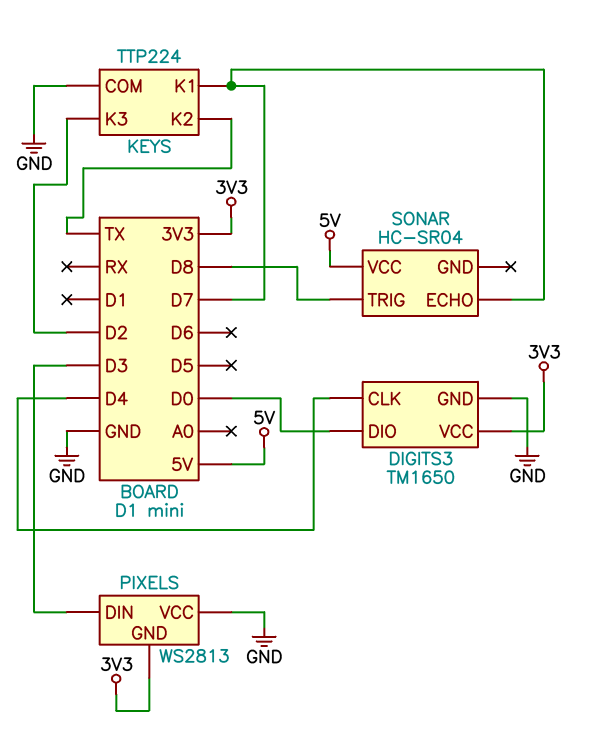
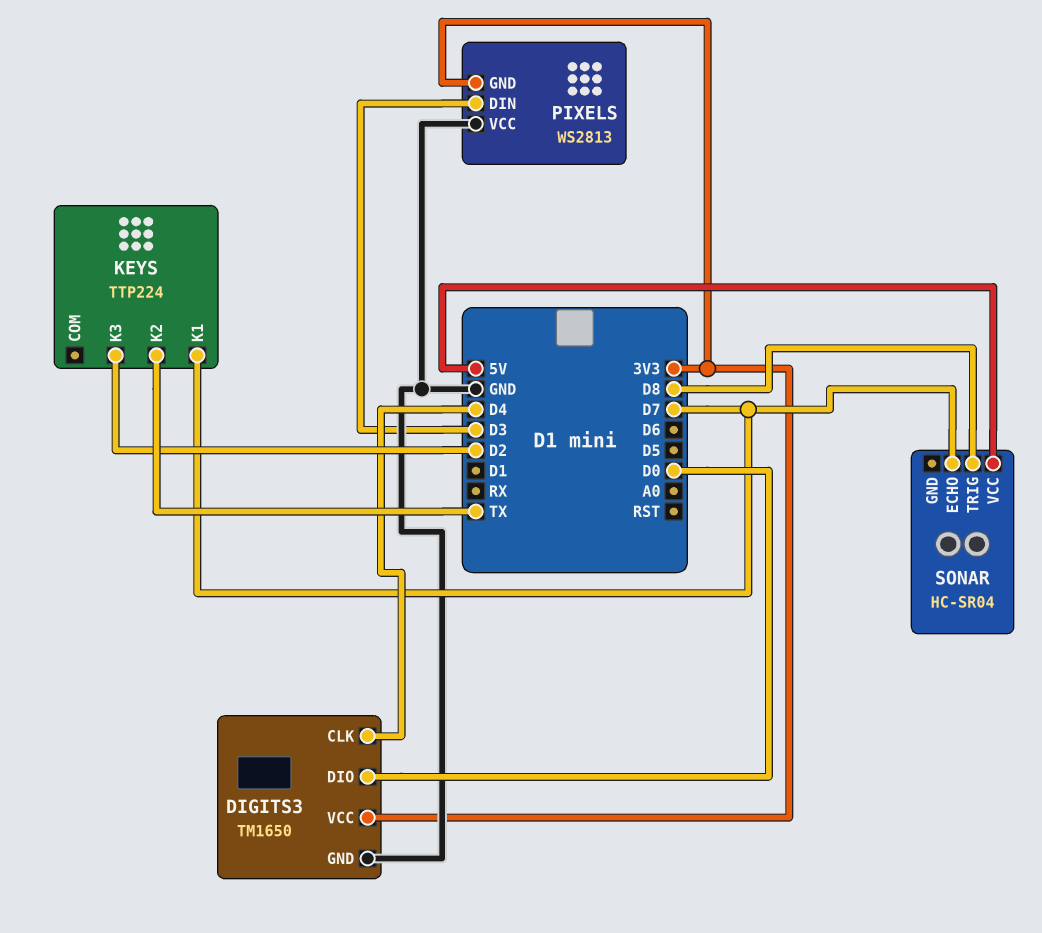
KEYS pin COM: GND -> none

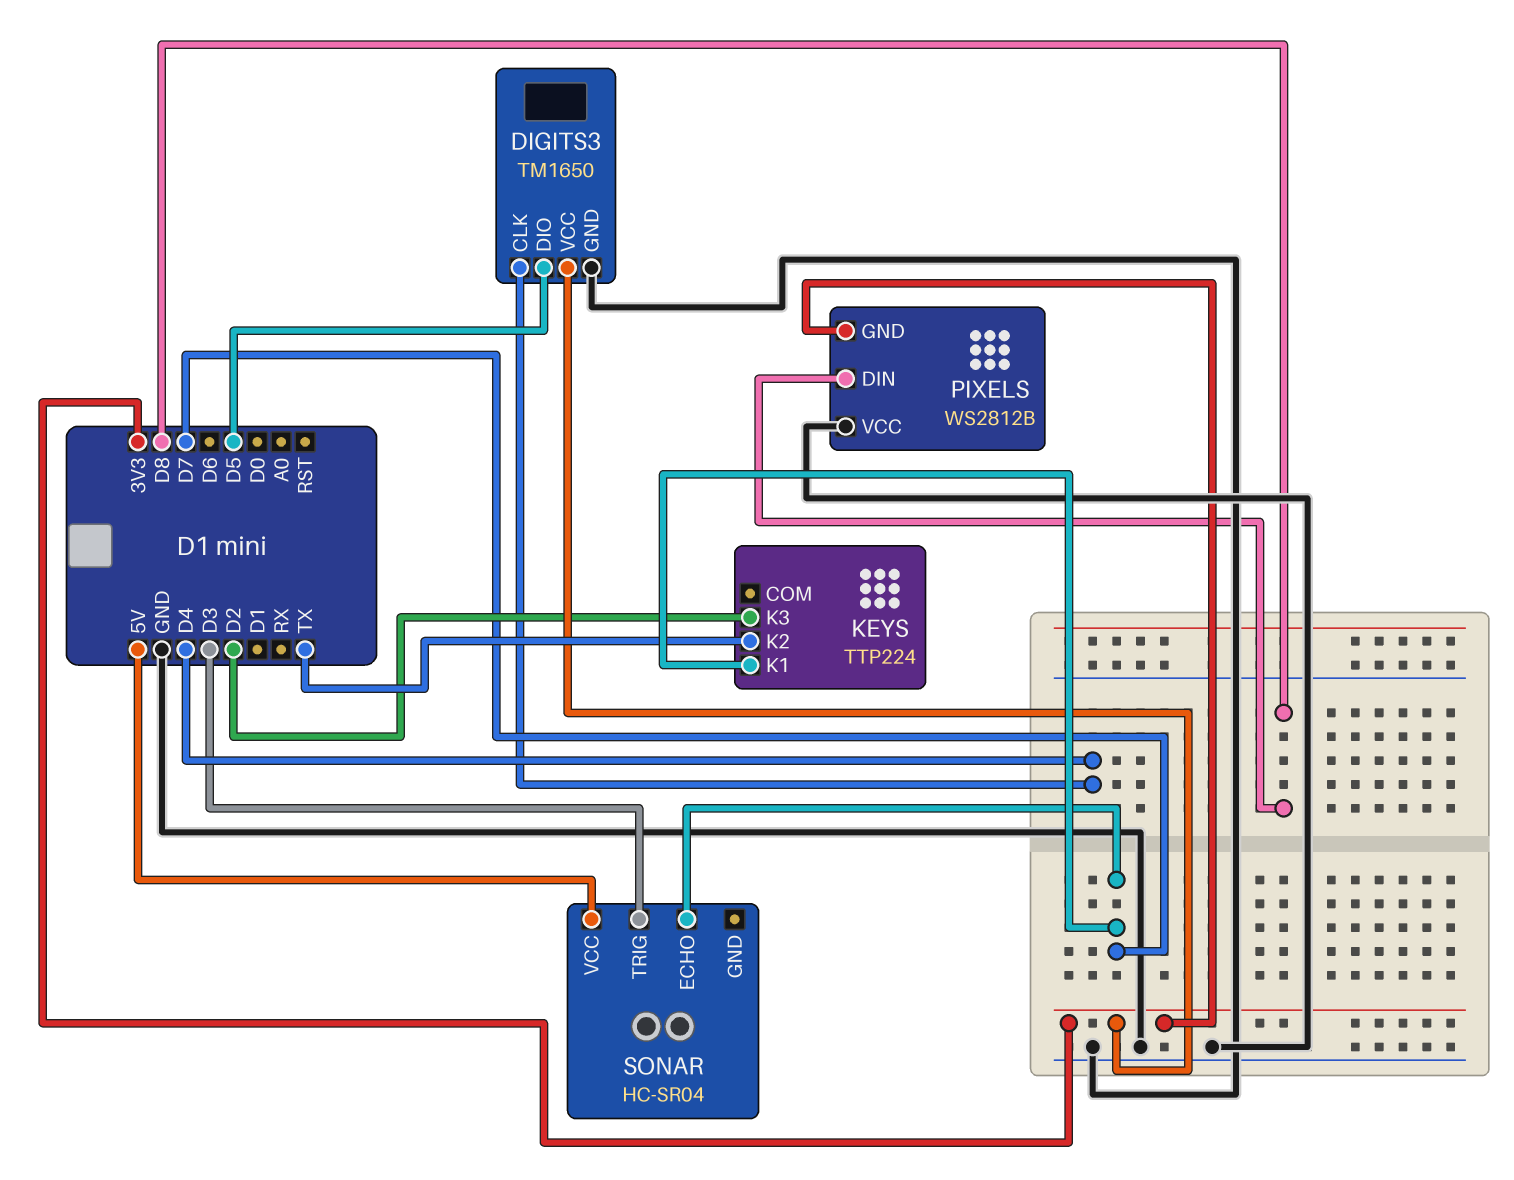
DIGITS3 pin DIO: D0 -> D5
PIXELS: WS2813 -> WS2812B
PIXELS pin DIN: D3 -> D8
SONAR pin TRIG: D8 -> D3

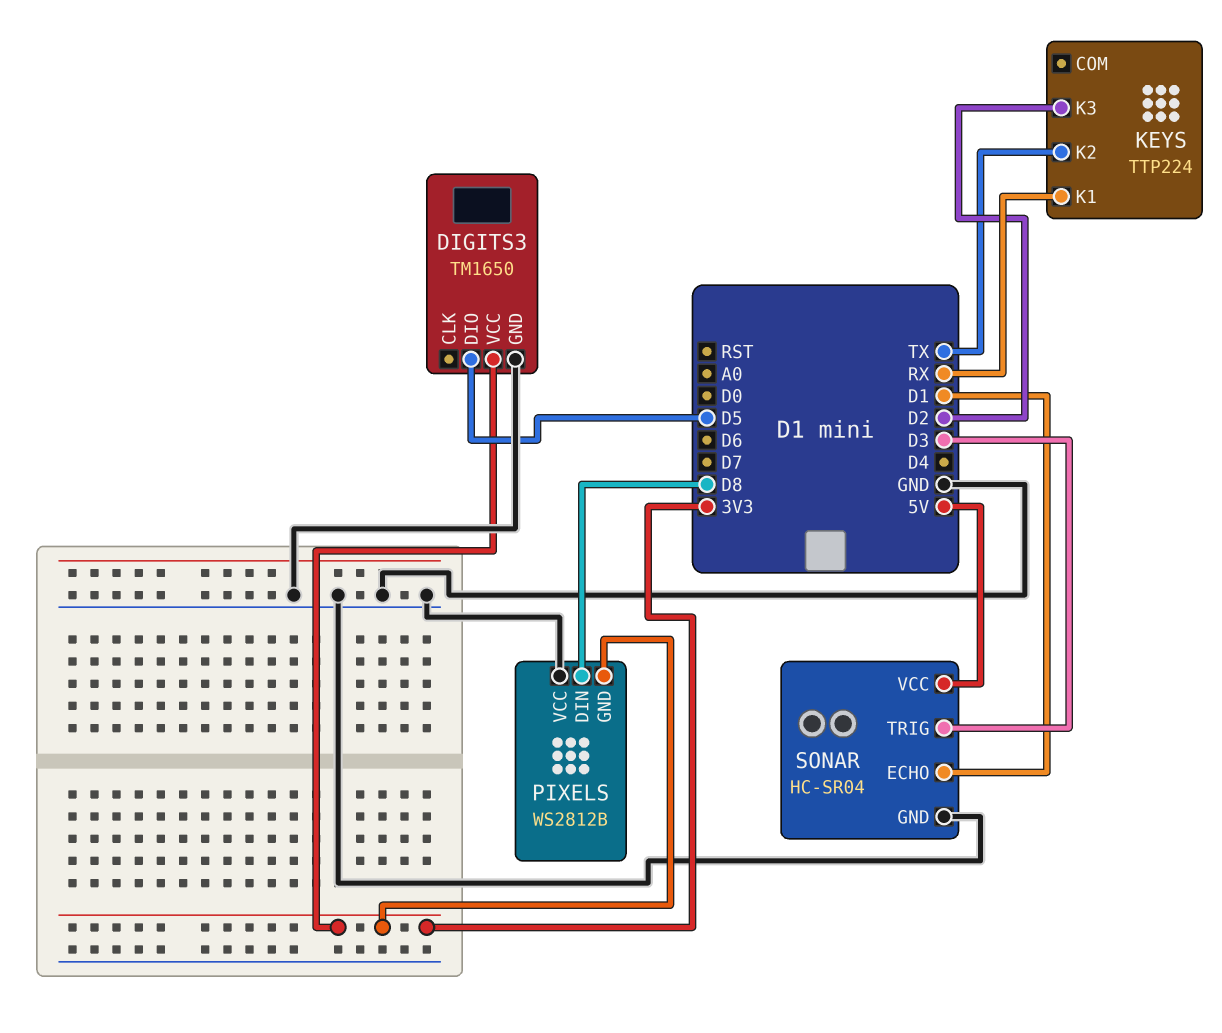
DIGITS3 pin CLK: D4 -> none
KEYS pin K1: D7 -> RX
SONAR pin ECHO: D7 -> D1
SONAR pin GND: none -> GND

